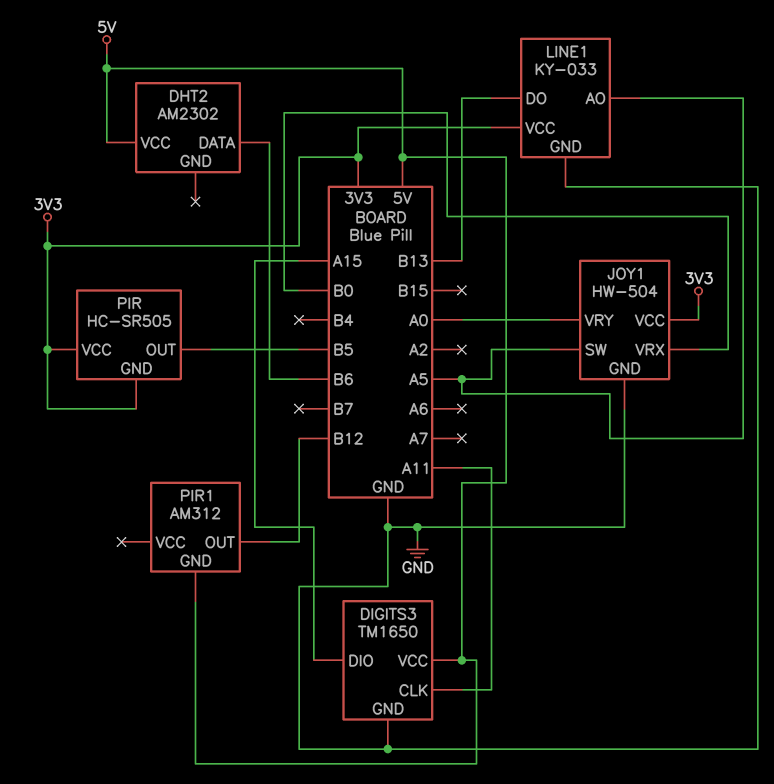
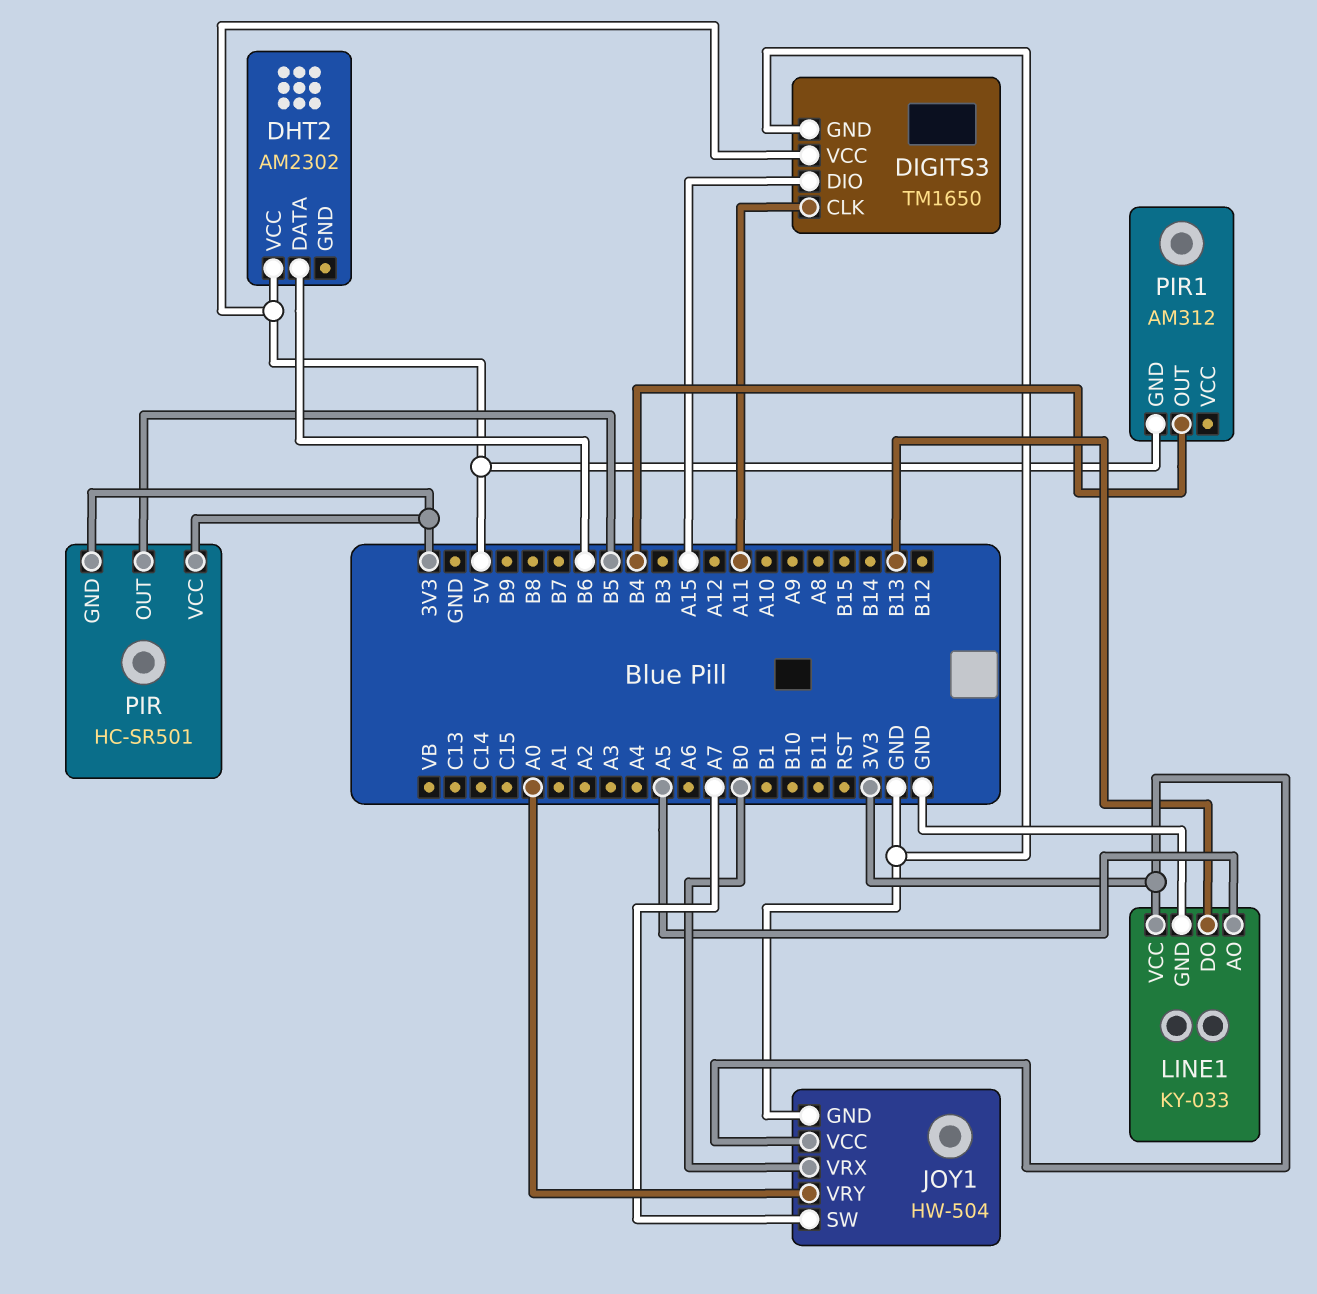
JOY1 pin SW: A5 -> A7
PIR: HC-SR505 -> HC-SR501
PIR1 pin OUT: B12 -> B4

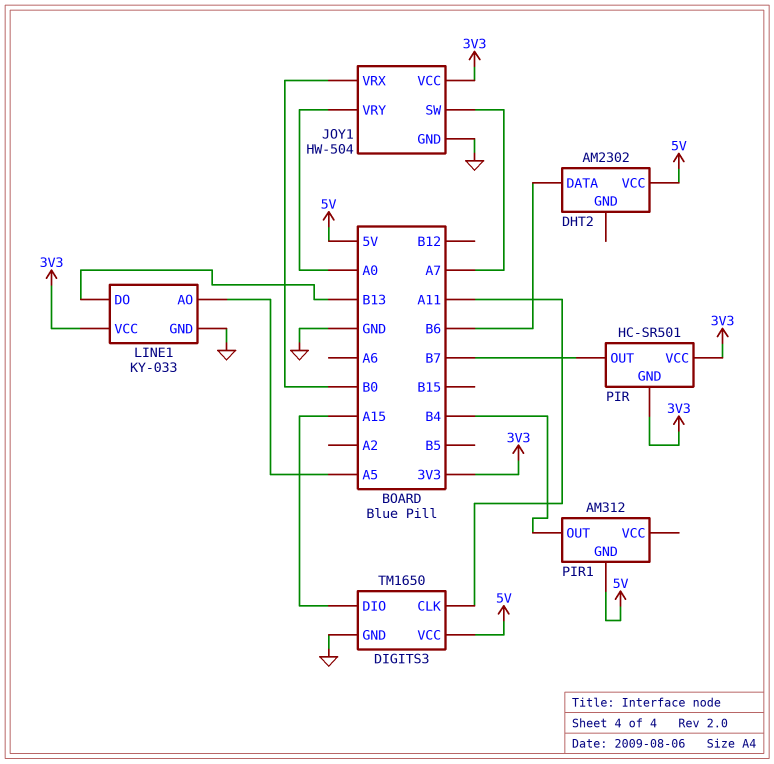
PIR pin OUT: B5 -> B7

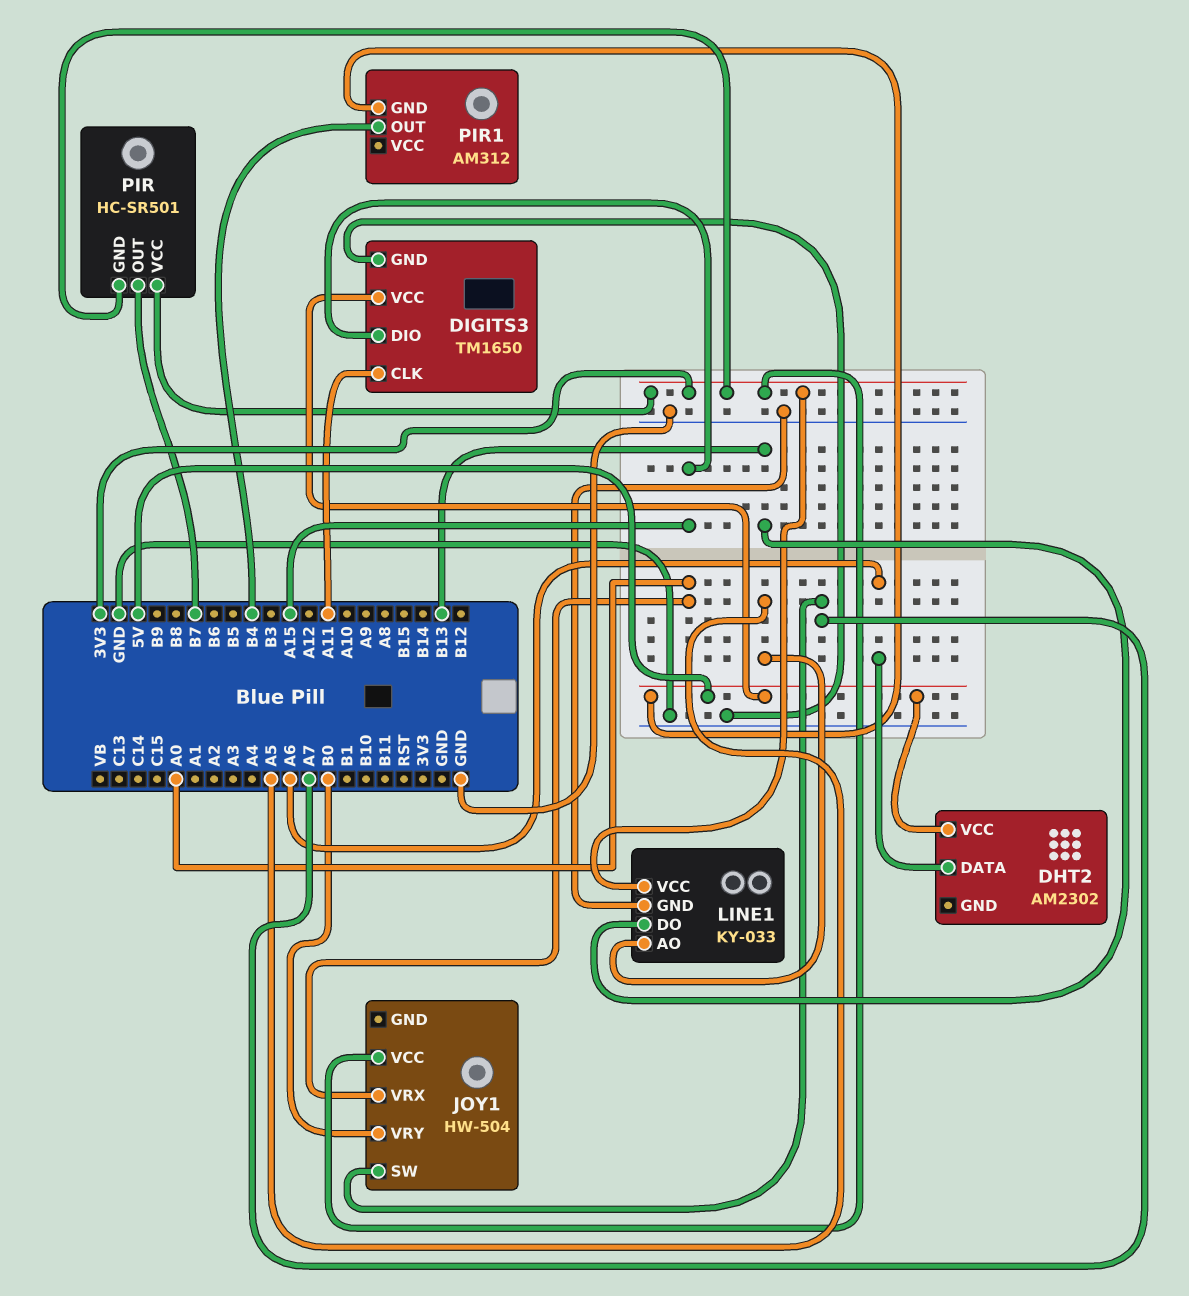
DHT2 pin DATA: B6 -> A6
JOY1 pin GND: GND -> none
JOY1 pin VRX: B0 -> A0
JOY1 pin VRY: A0 -> B0

